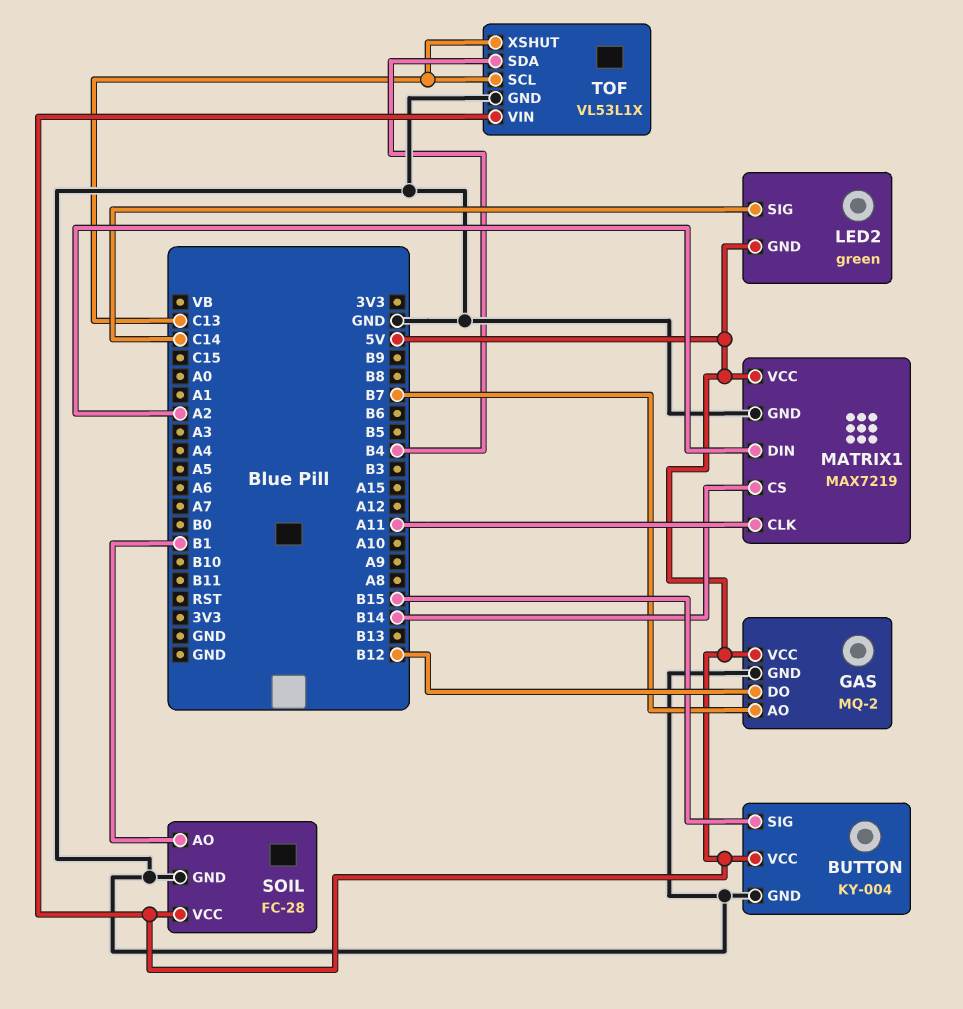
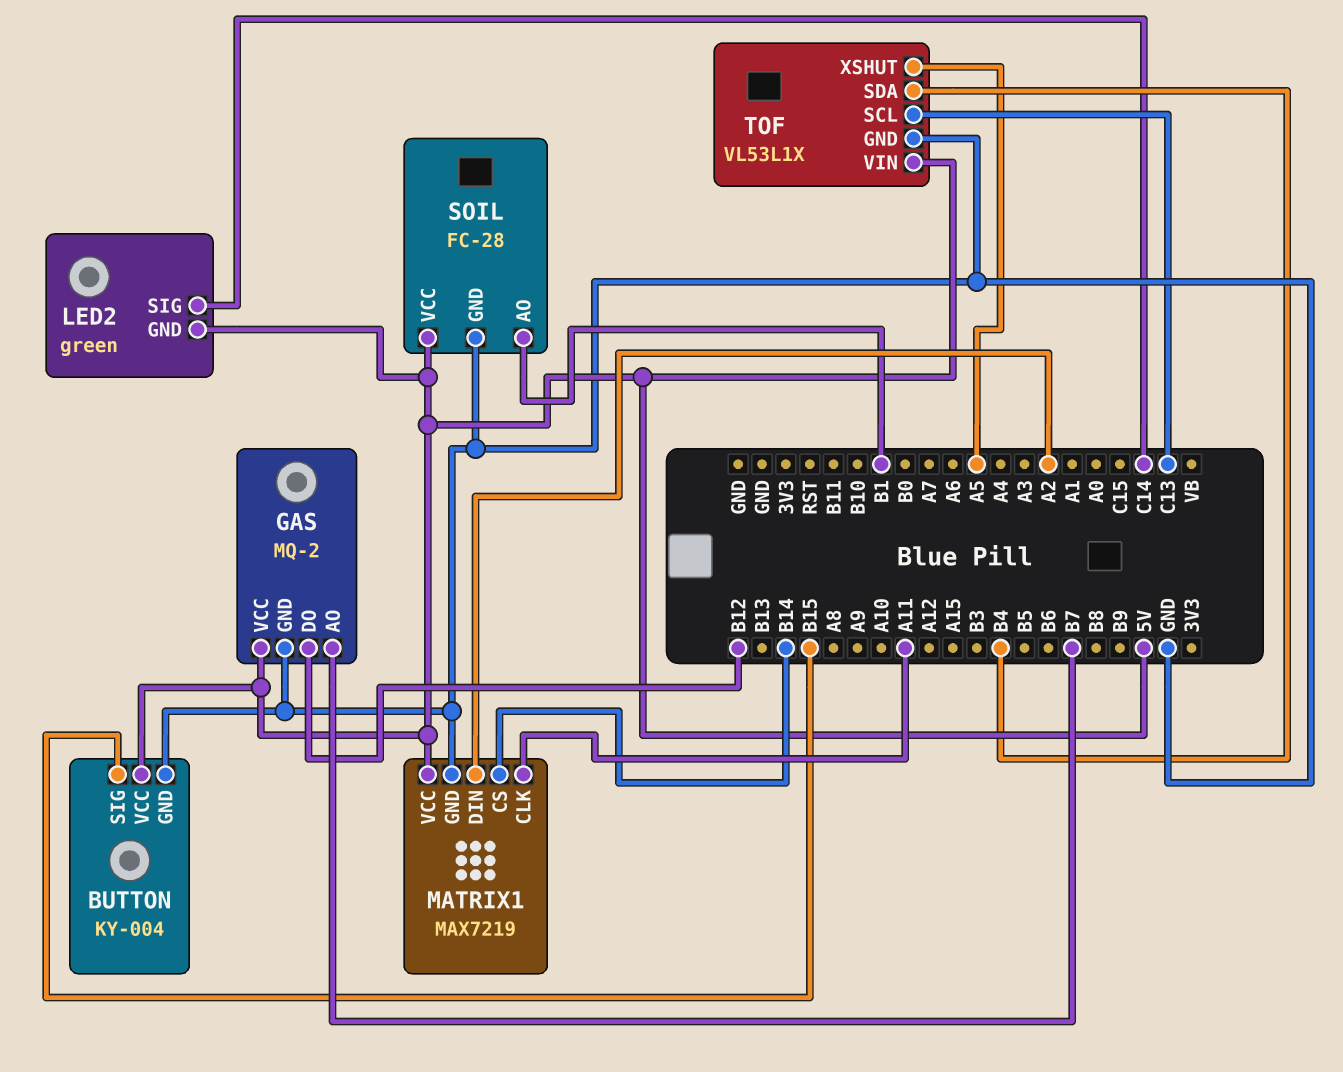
TOF pin XSHUT: C13 -> A5

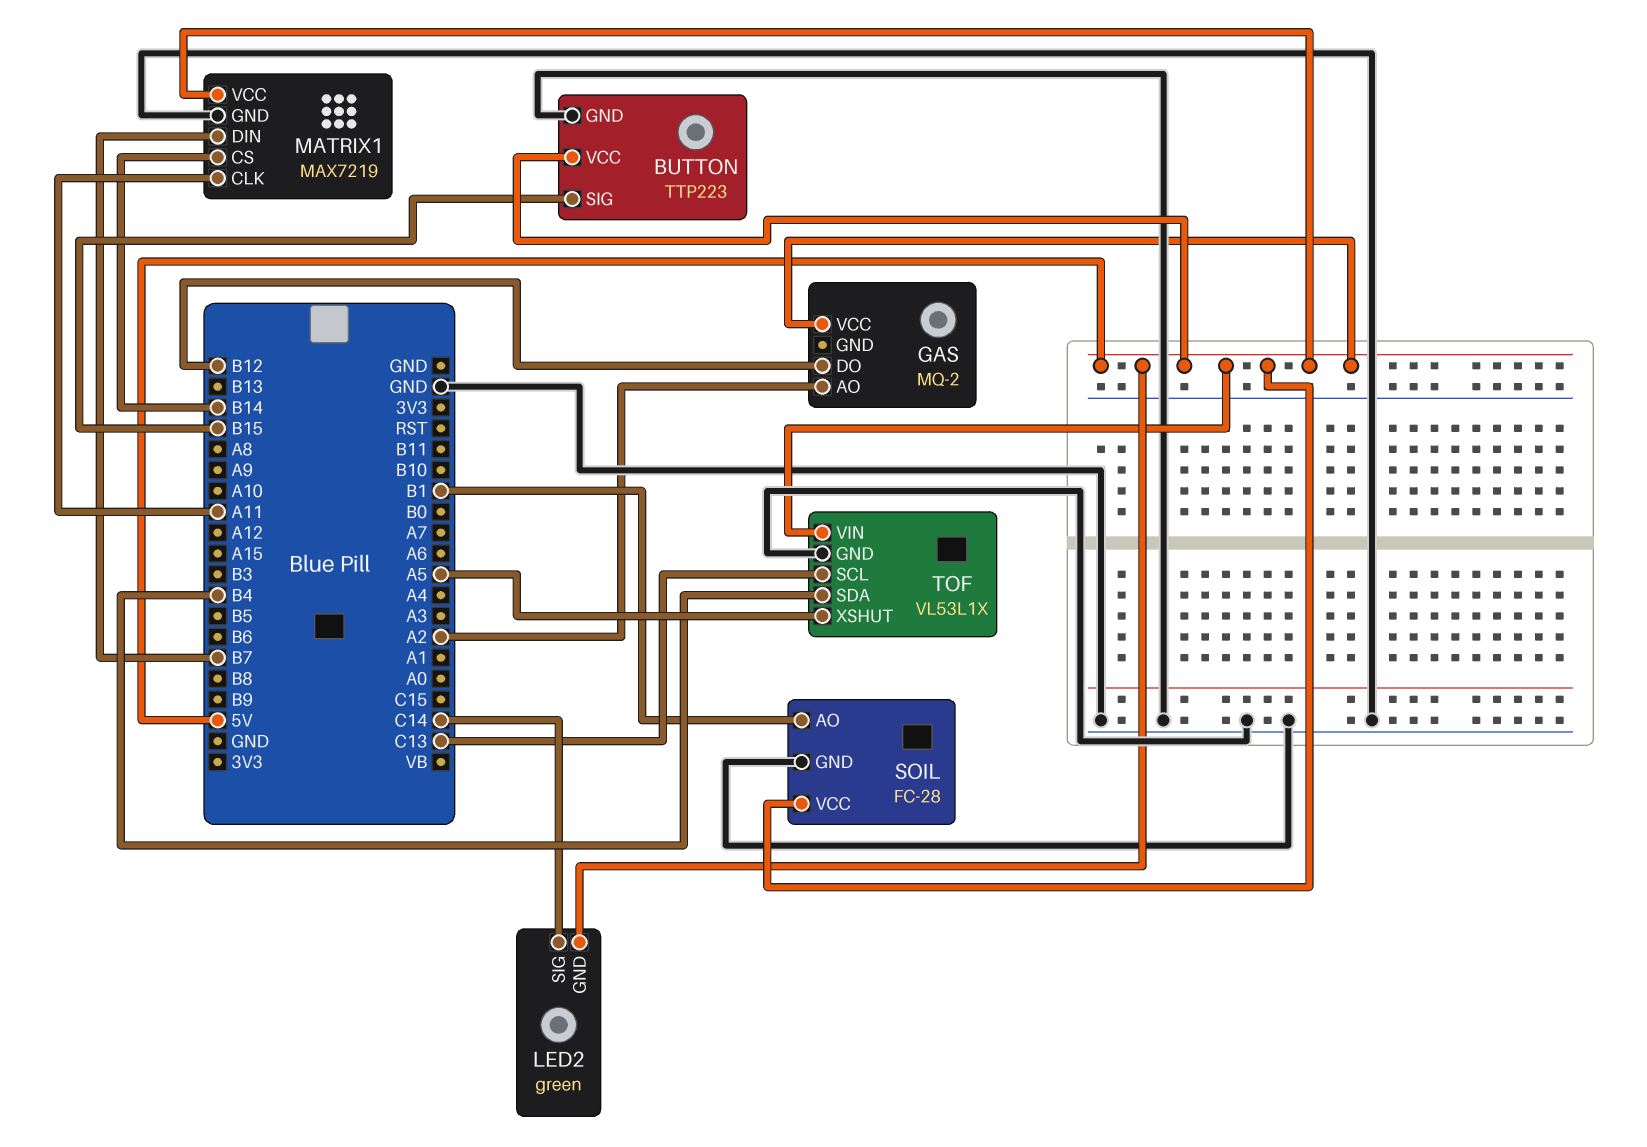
BUTTON: KY-004 -> TTP223
GAS pin AO: B7 -> A2
GAS pin GND: GND -> none
MATRIX1 pin DIN: A2 -> B7

